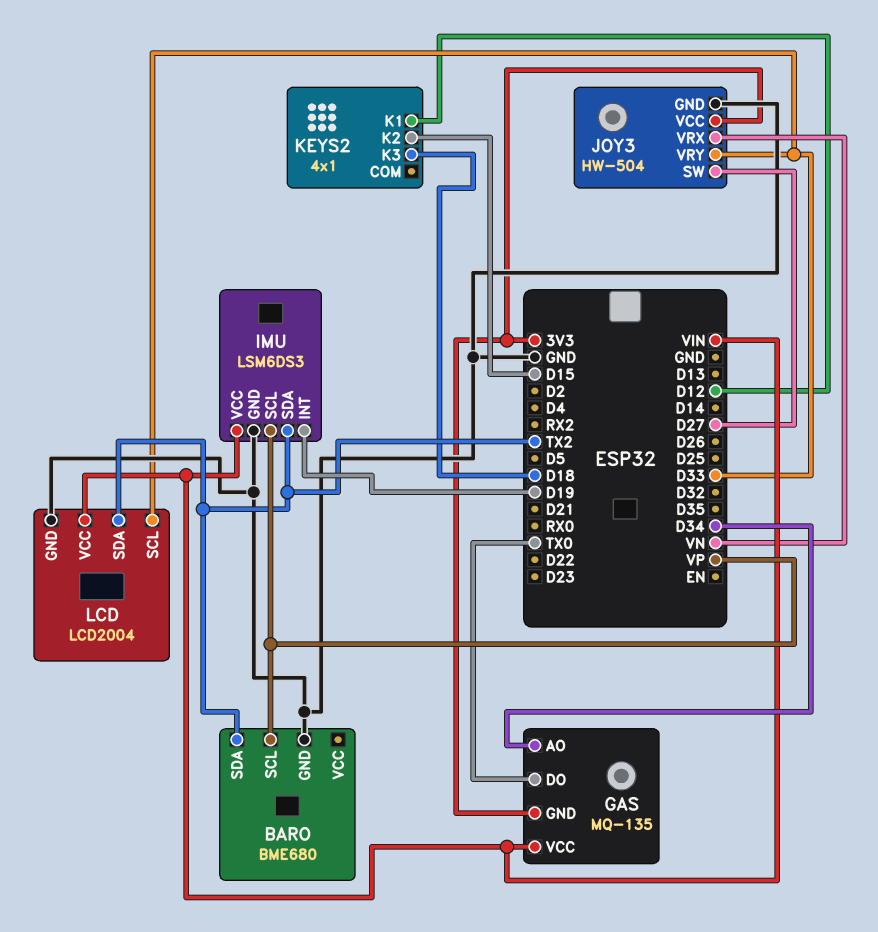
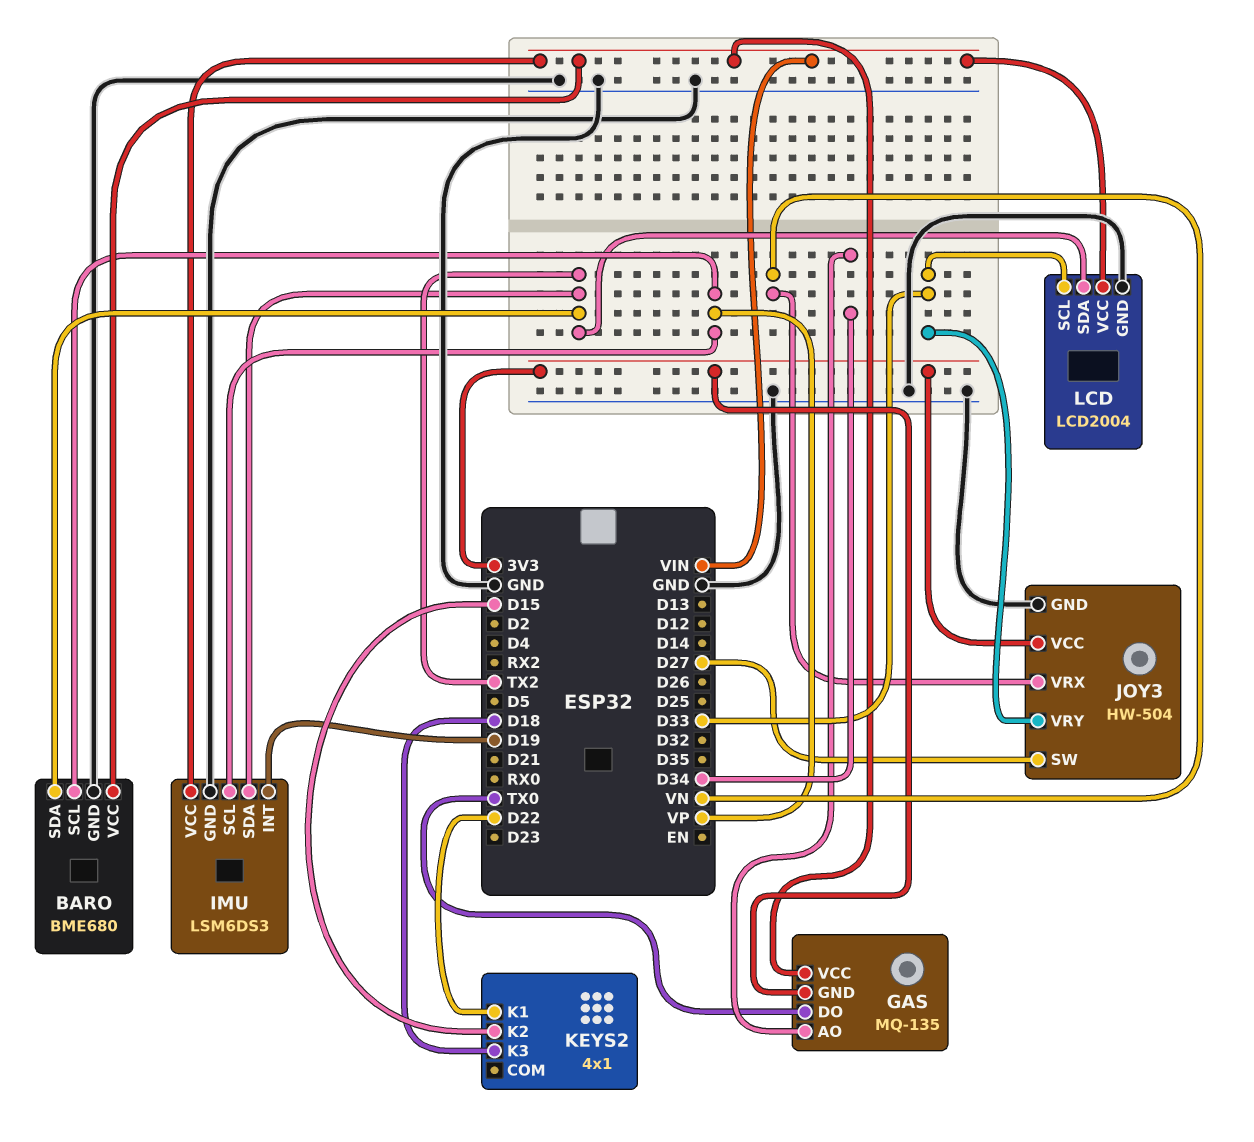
BARO pin VCC: none -> VIN
KEYS2 pin K1: D12 -> D22

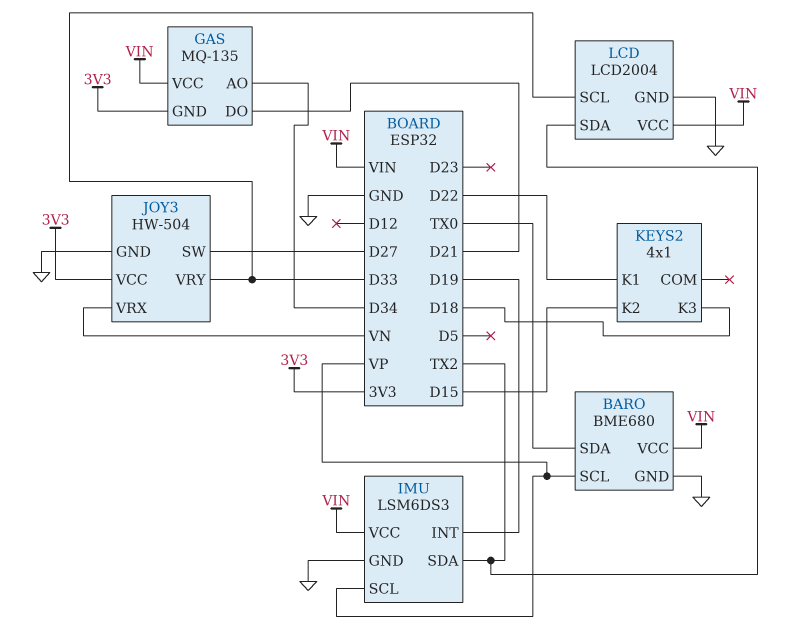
BARO pin SDA: TX2 -> TX0
GAS pin DO: TX0 -> D21

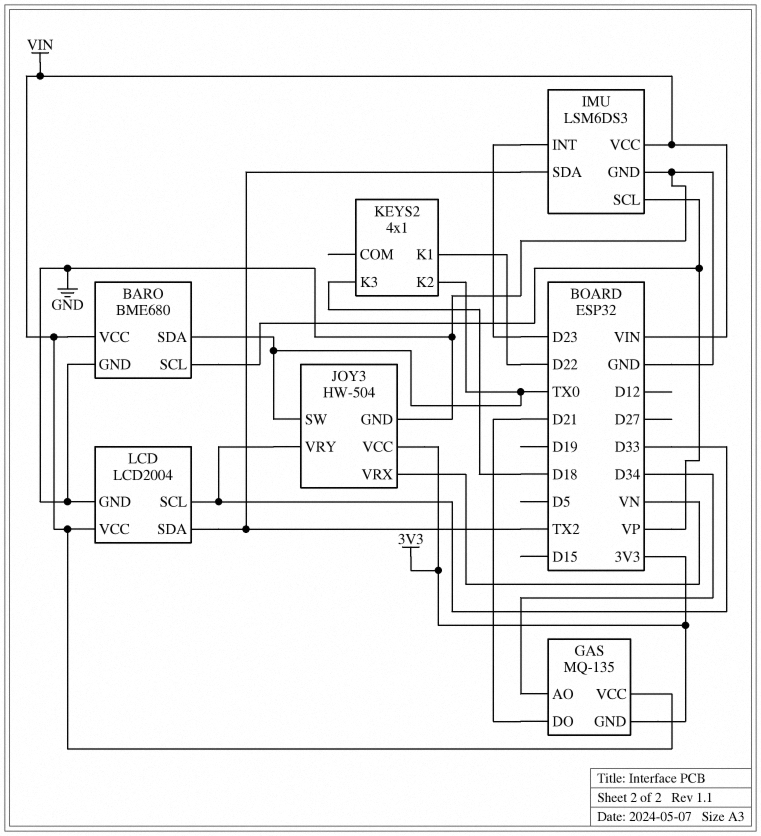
IMU pin INT: D19 -> D23
JOY3 pin SW: D27 -> TX0
KEYS2 pin K2: D15 -> TX0

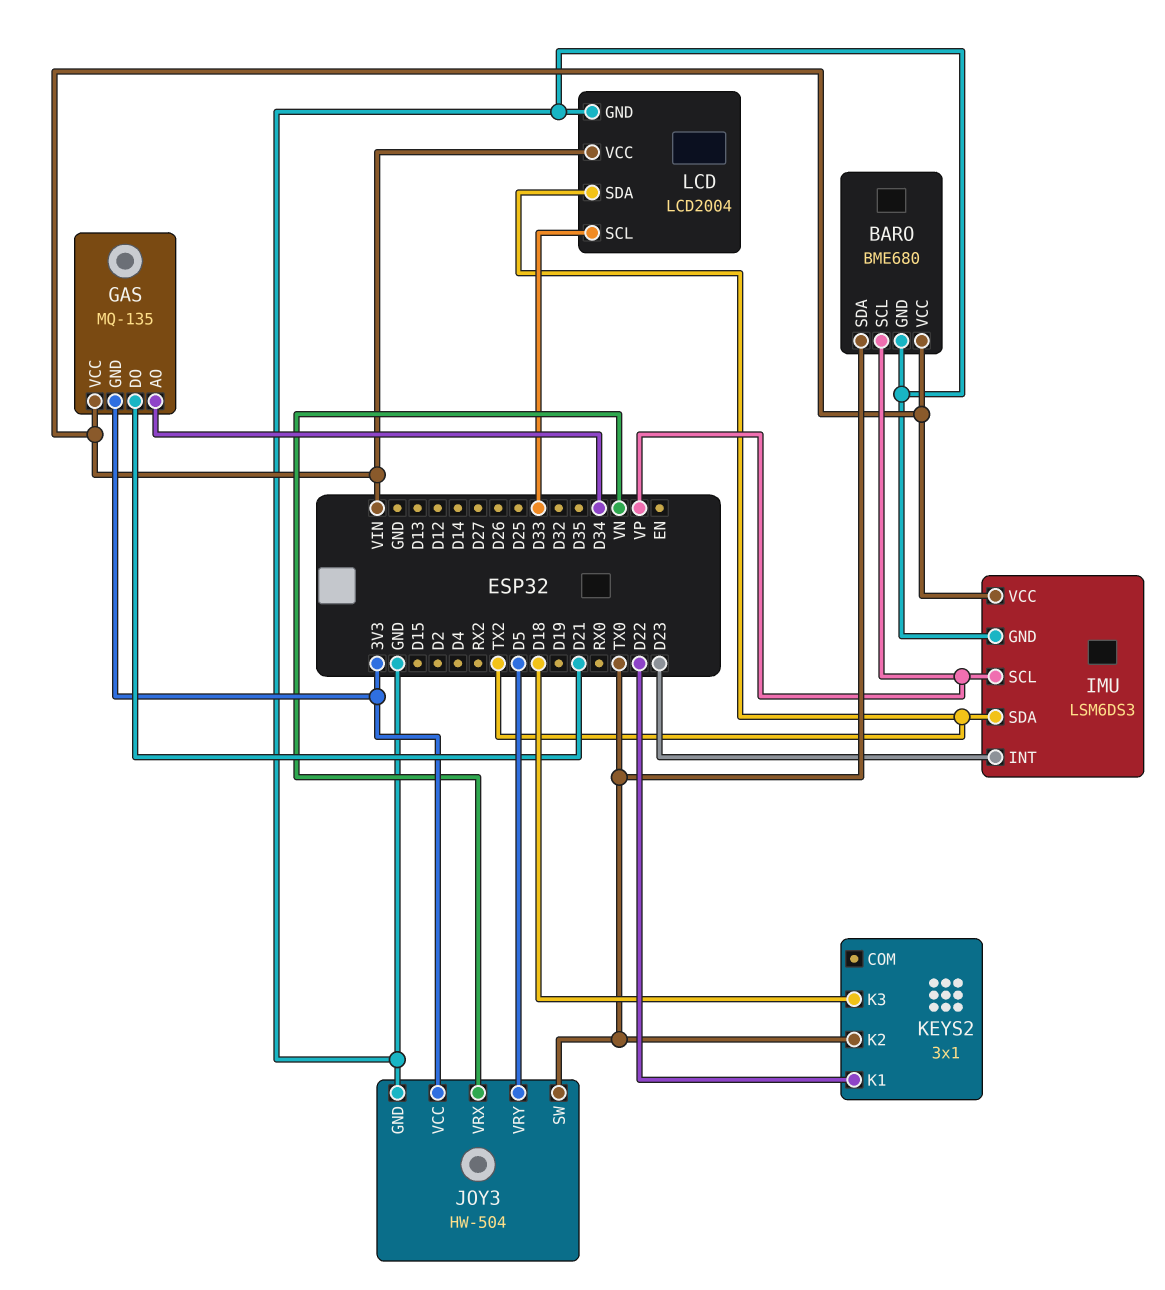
JOY3 pin VRY: D33 -> D5
KEYS2: 4x1 -> 3x1

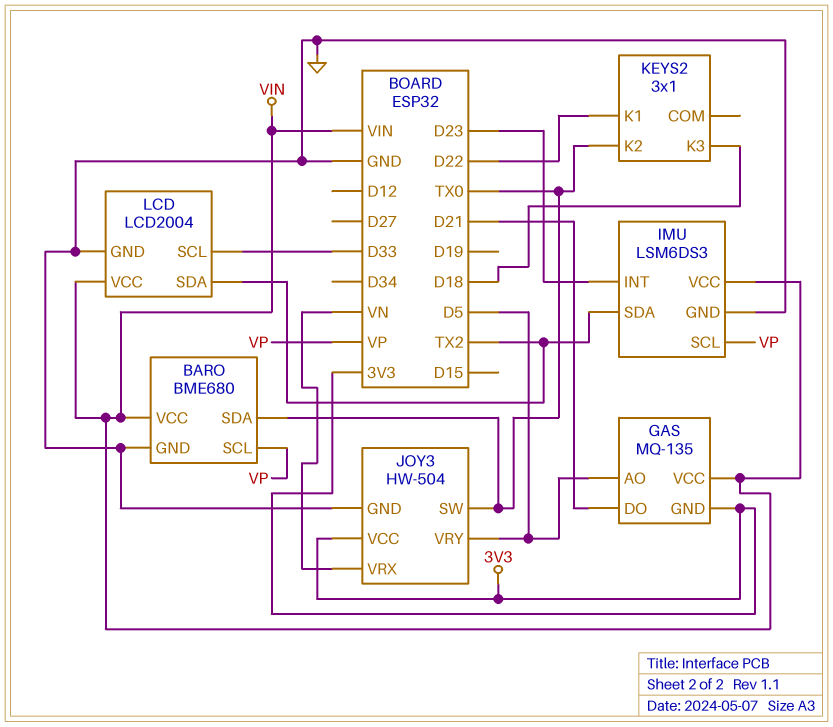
GAS pin AO: D34 -> D5

